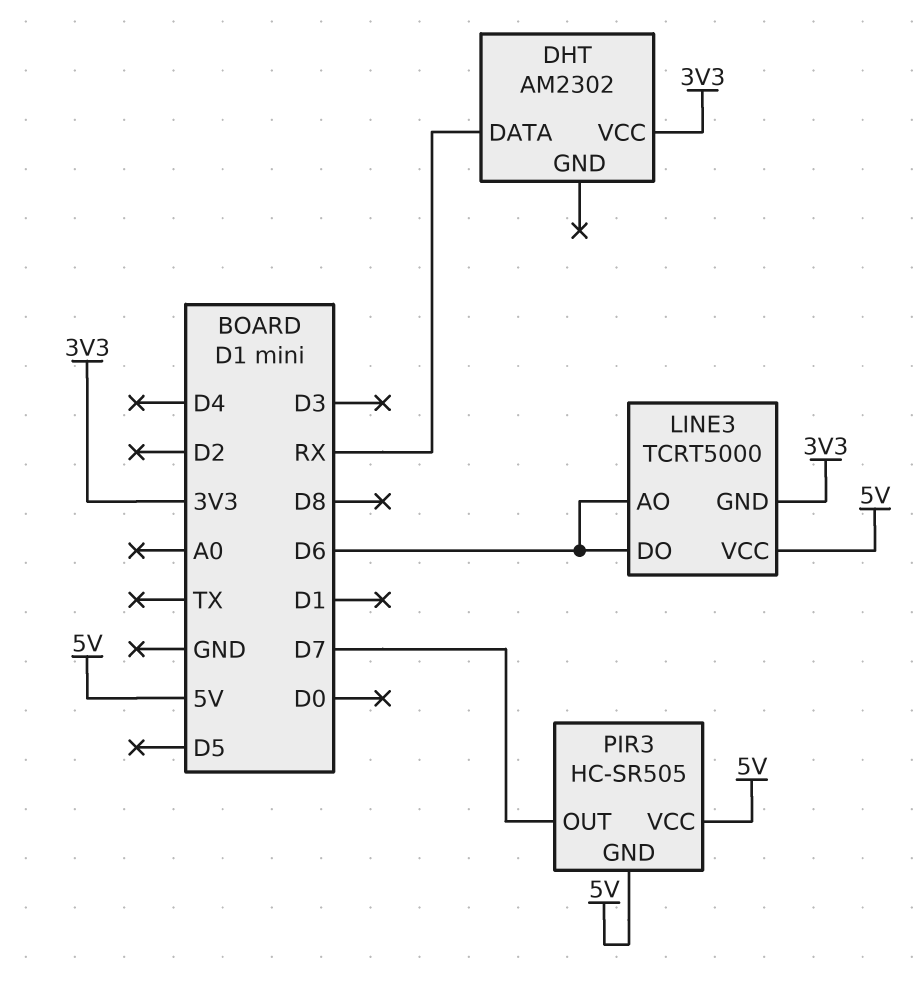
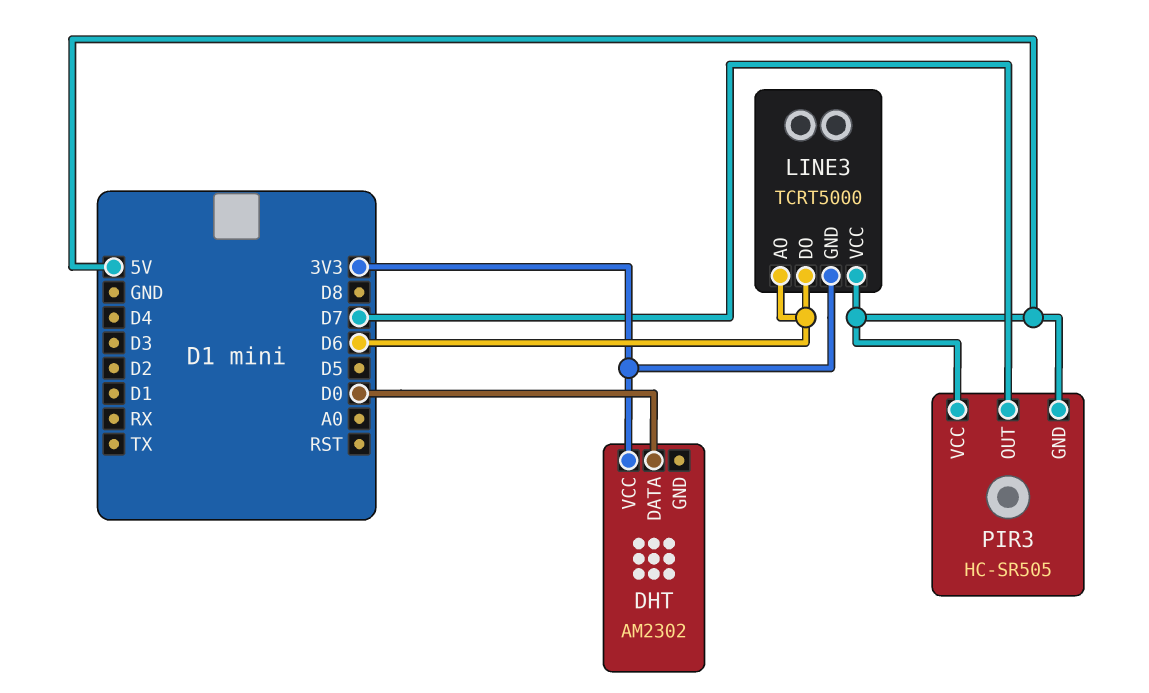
DHT pin DATA: RX -> D0

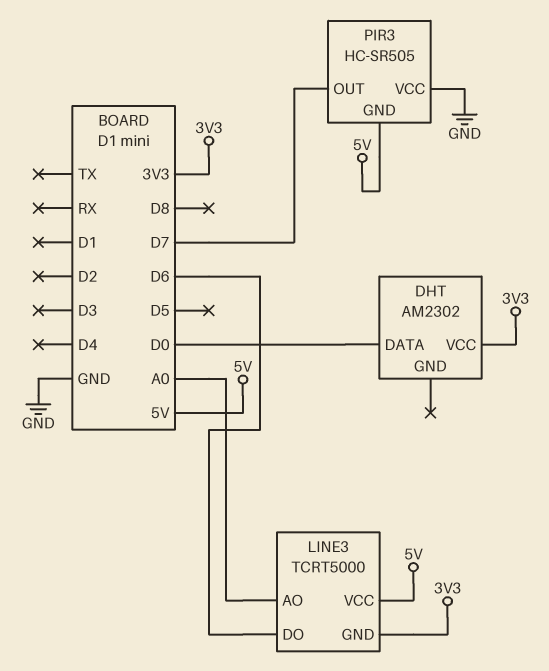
LINE3 pin AO: D6 -> A0
PIR3 pin VCC: 5V -> GND

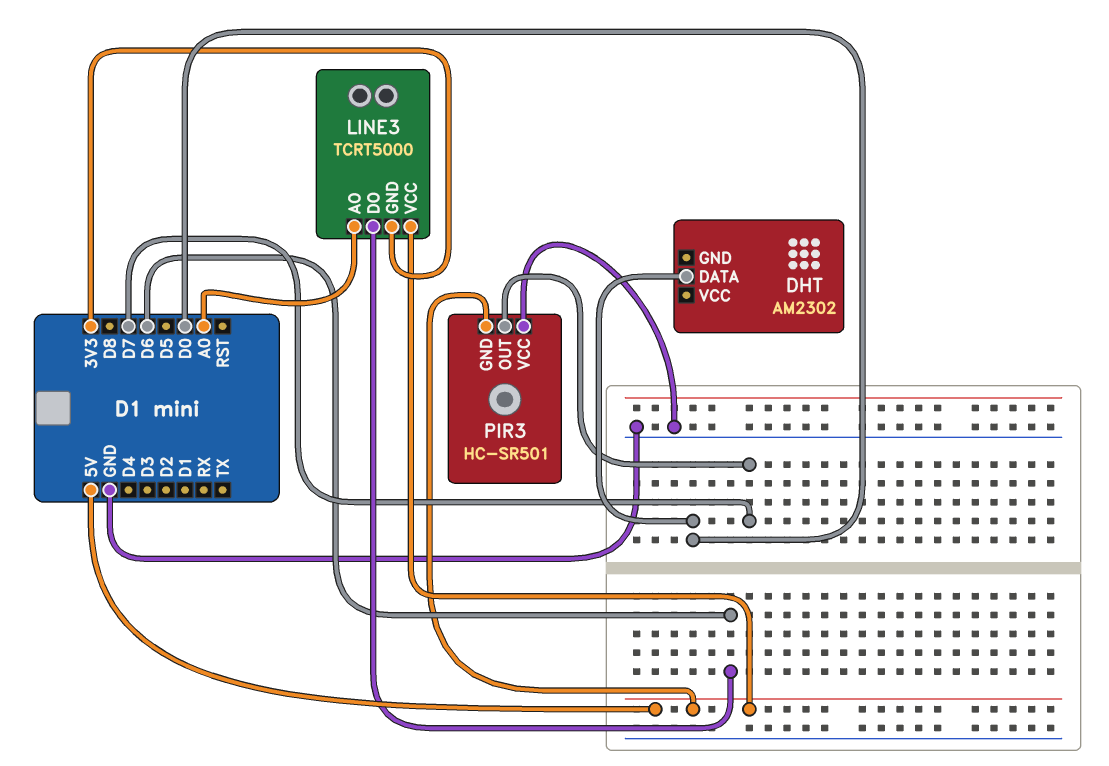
DHT pin VCC: 3V3 -> none
PIR3: HC-SR505 -> HC-SR501

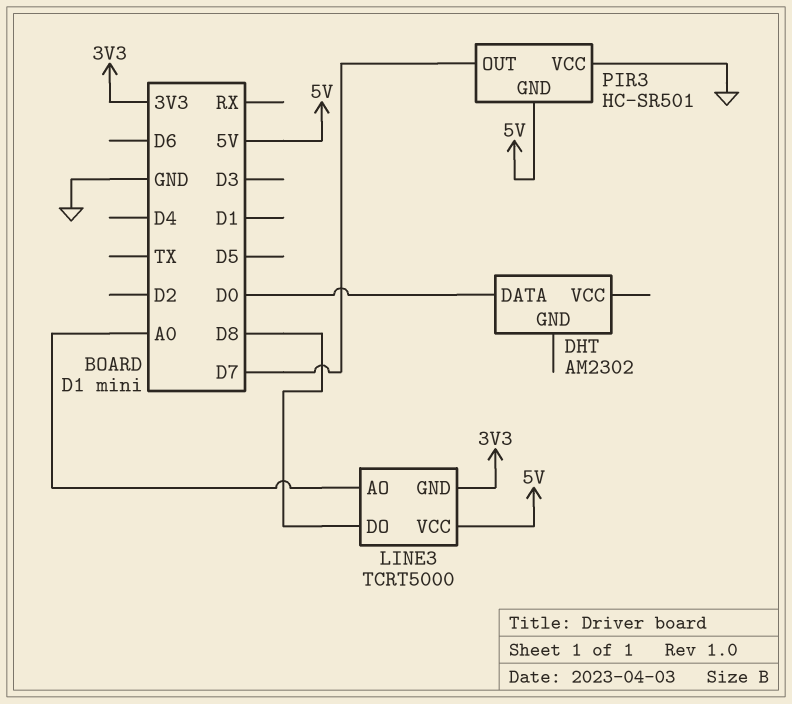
LINE3 pin DO: D6 -> D8

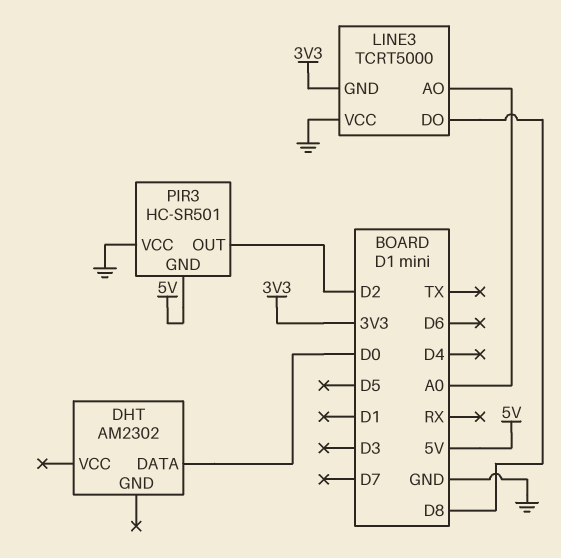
LINE3 pin VCC: 5V -> GND
PIR3 pin OUT: D7 -> D2

